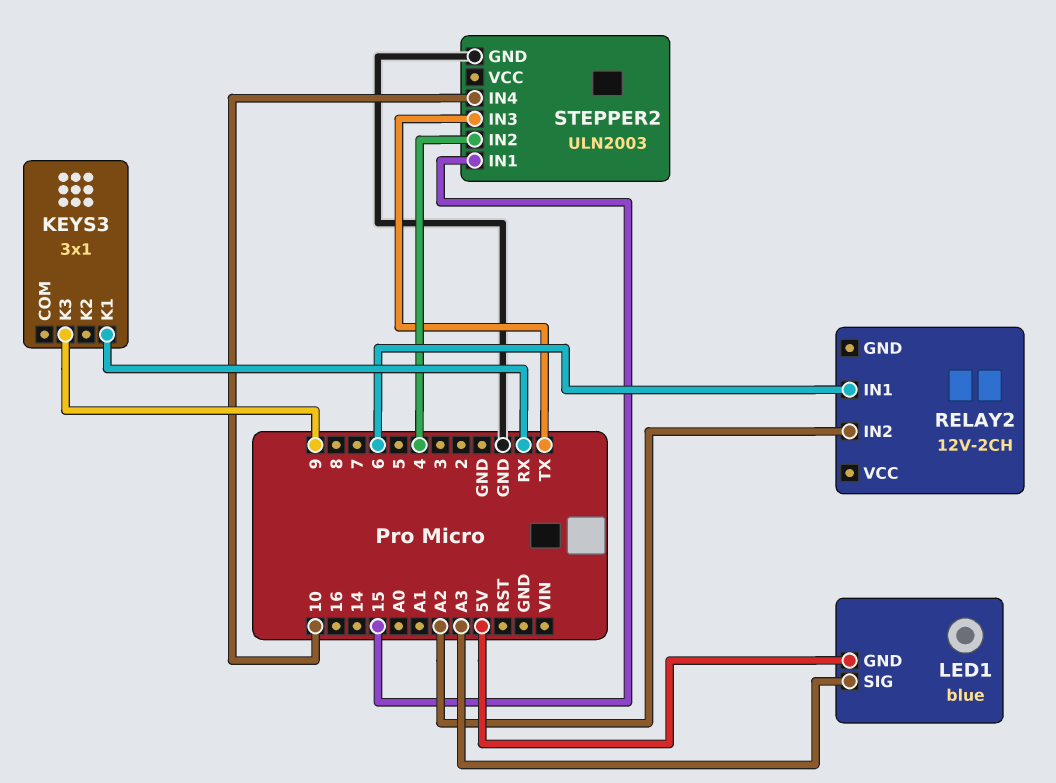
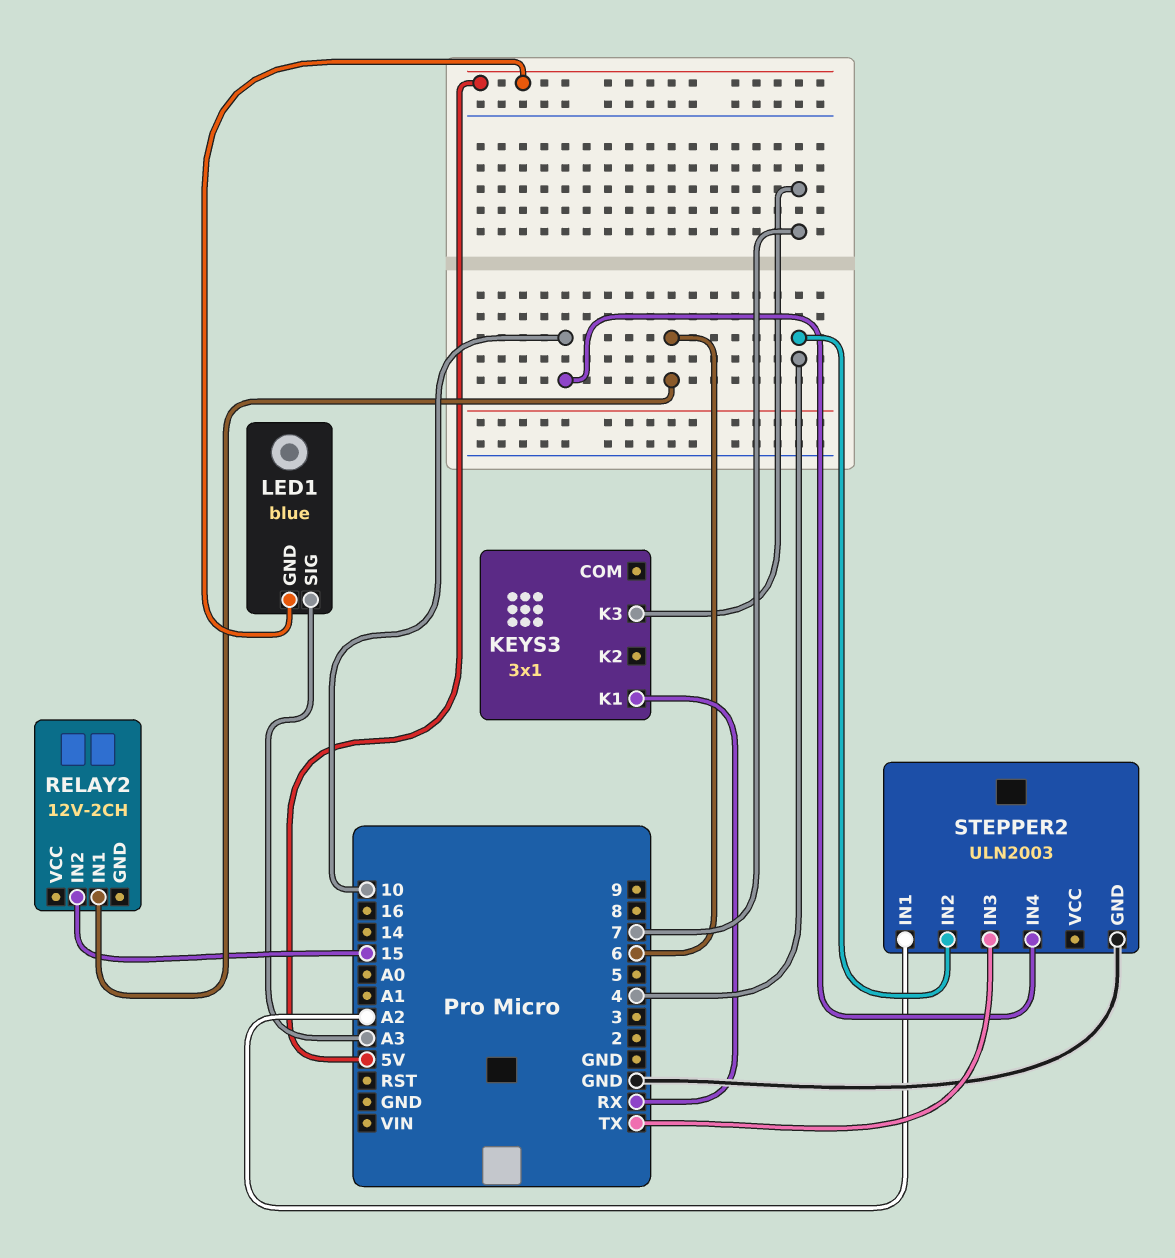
KEYS3 pin K3: 9 -> 7
RELAY2 pin IN2: A2 -> 15
STEPPER2 pin IN1: 15 -> A2

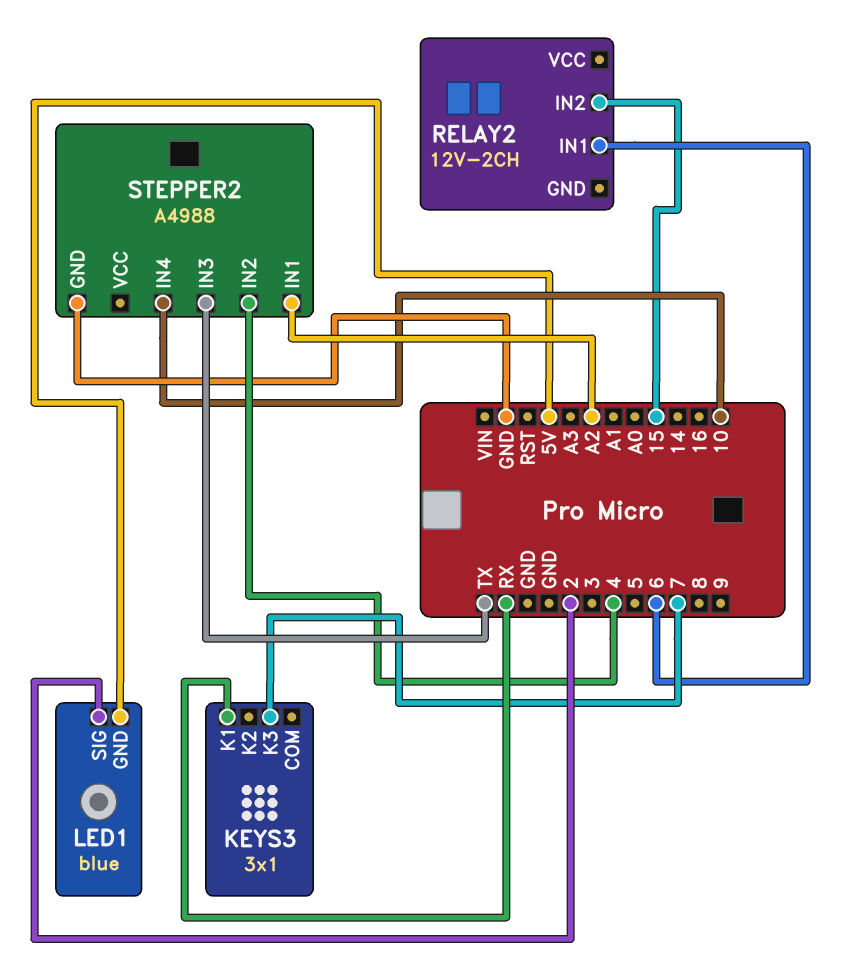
LED1 pin SIG: A3 -> 2
STEPPER2: ULN2003 -> A4988

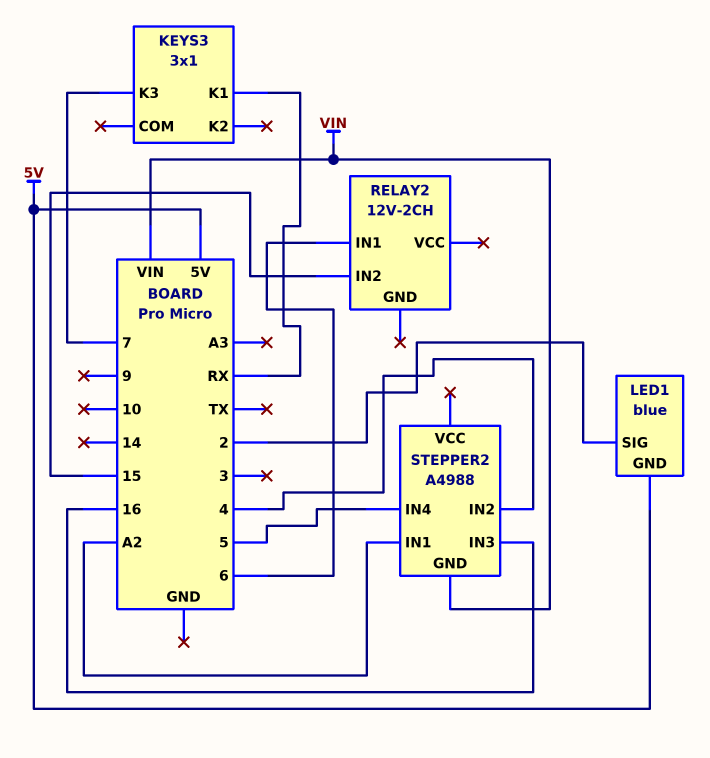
STEPPER2 pin GND: GND -> VIN
STEPPER2 pin IN3: TX -> 16
STEPPER2 pin IN4: 10 -> 5

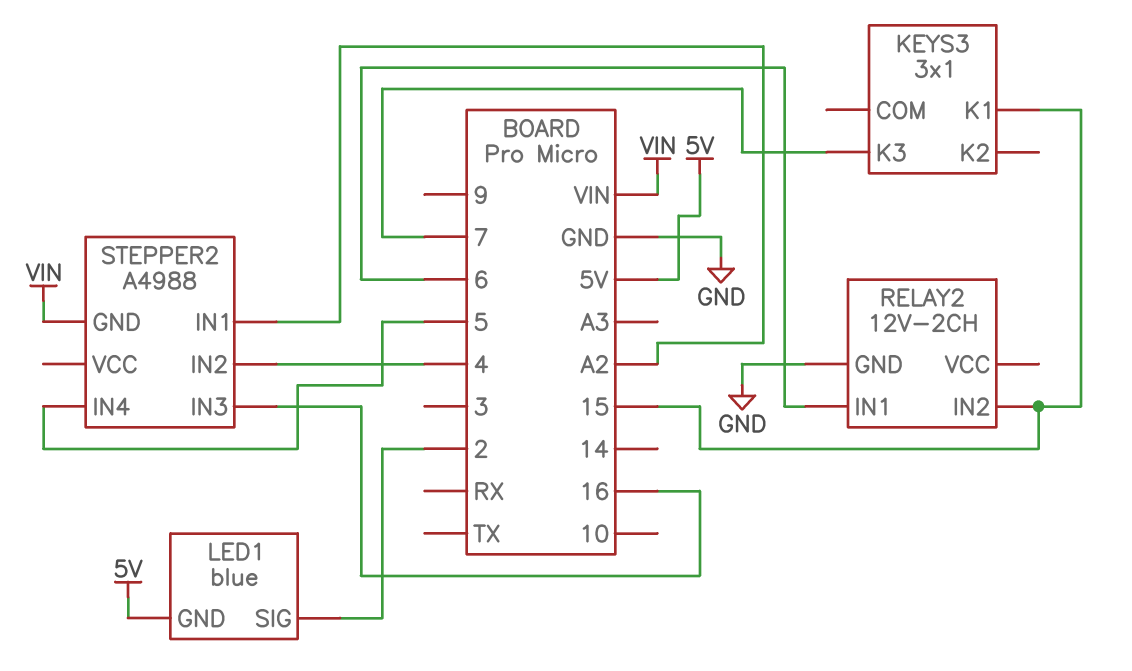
KEYS3 pin K1: RX -> 15
RELAY2 pin GND: none -> GND

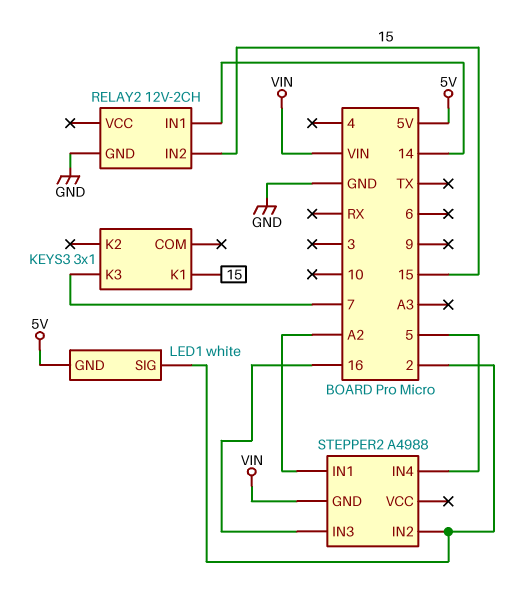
LED1: blue -> white
RELAY2 pin IN1: 6 -> 14
STEPPER2 pin IN2: 4 -> 2

